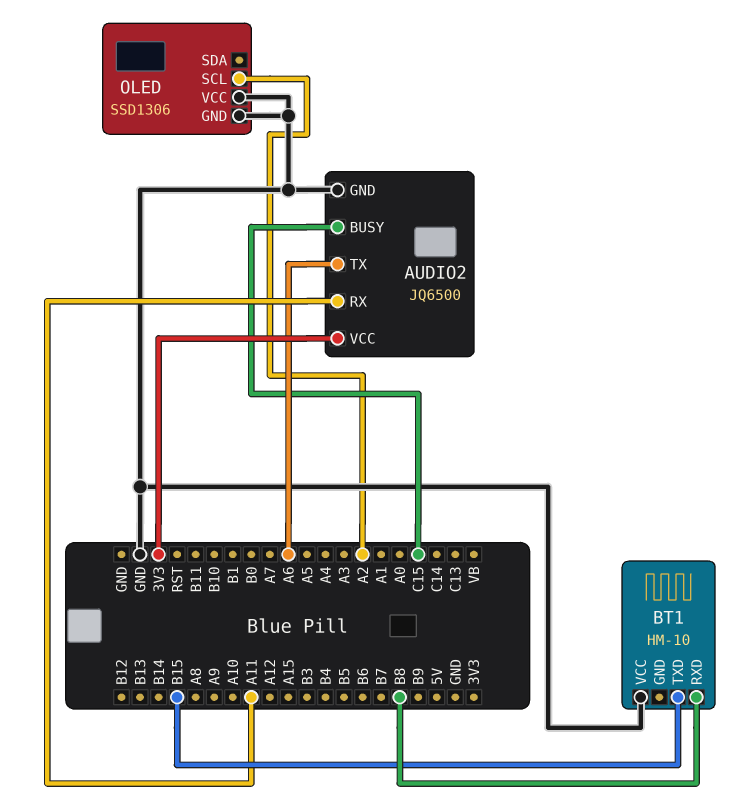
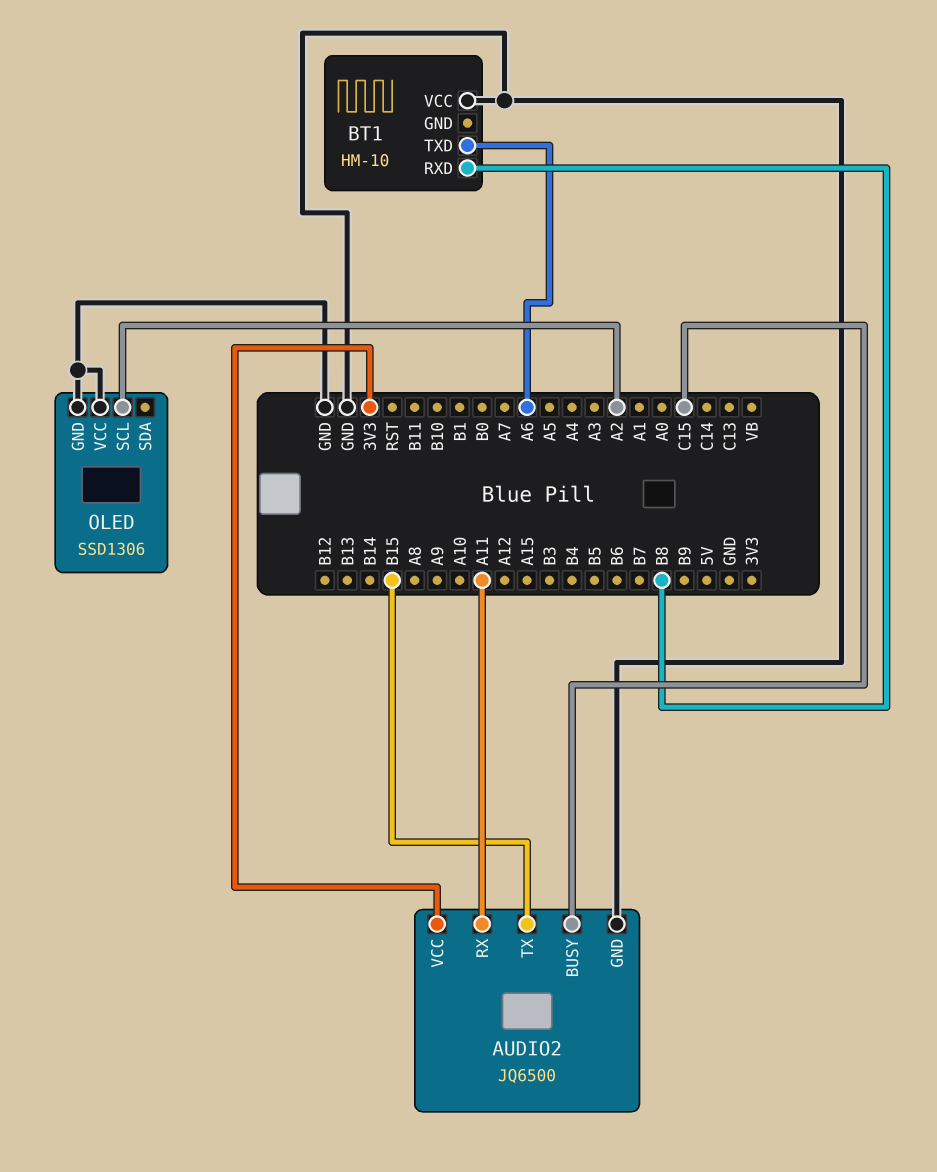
AUDIO2 pin TX: A6 -> B15
BT1 pin TXD: B15 -> A6

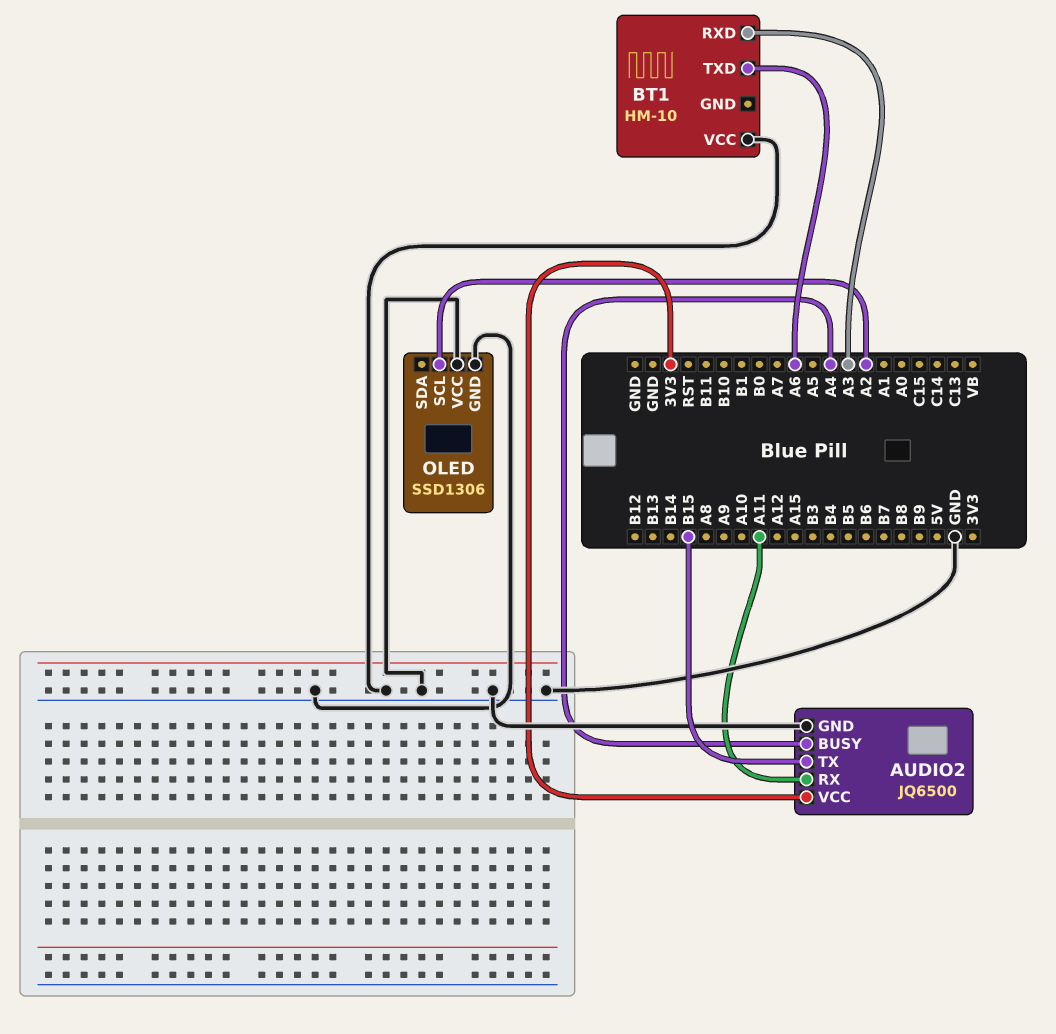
AUDIO2 pin BUSY: C15 -> A4
BT1 pin RXD: B8 -> A3

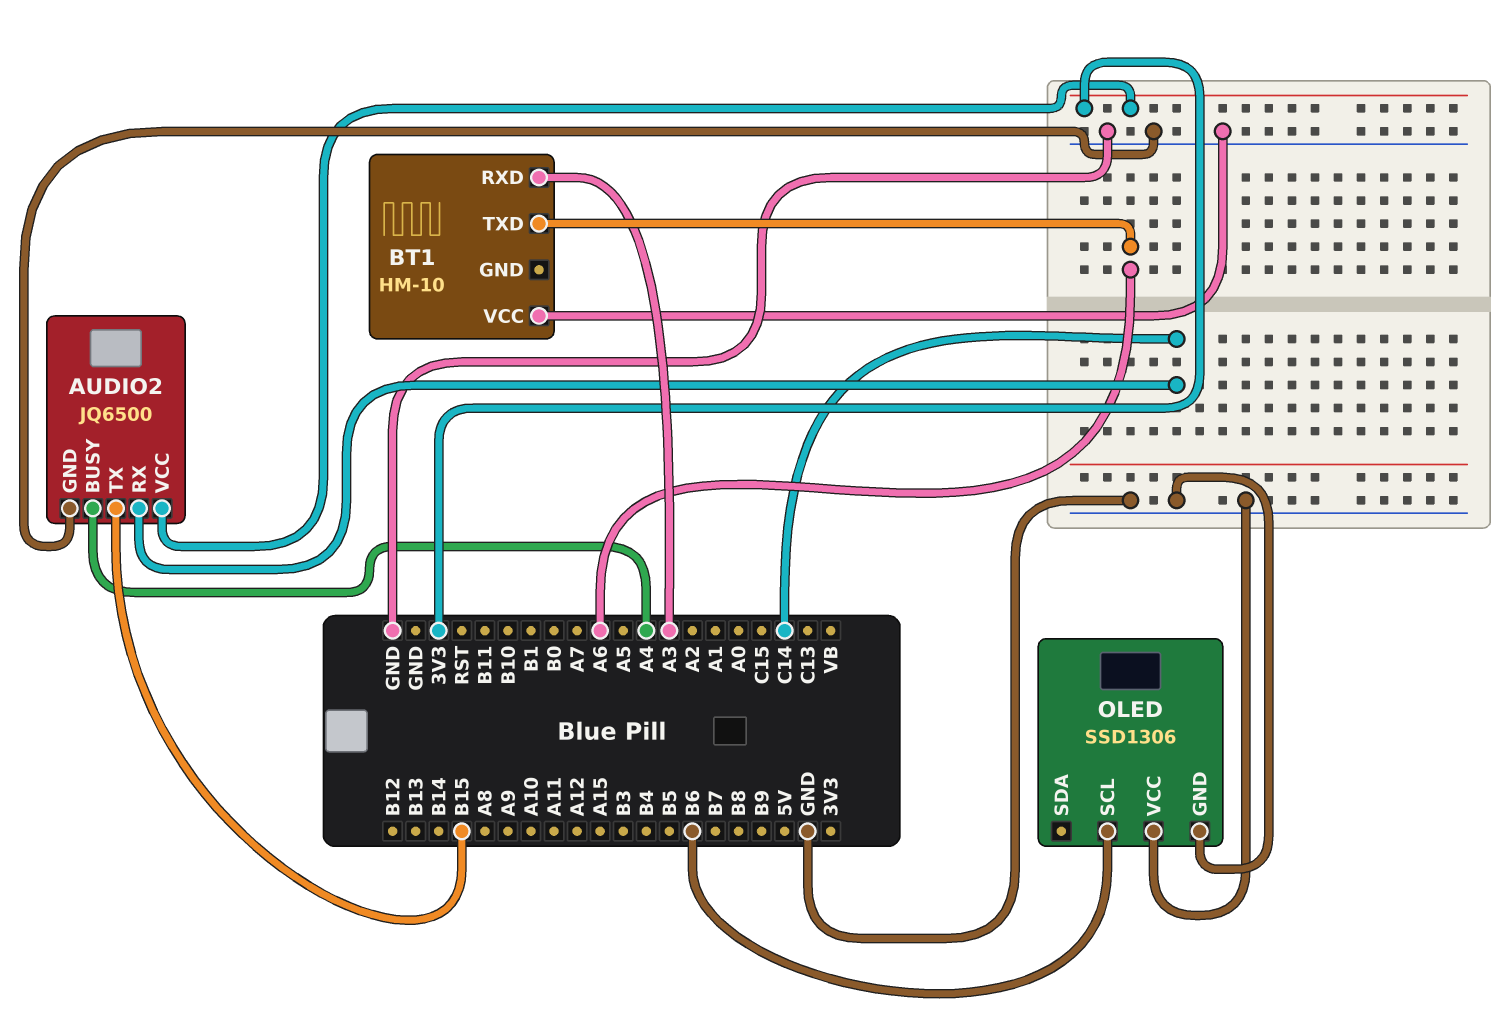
AUDIO2 pin RX: A11 -> C14
OLED pin SCL: A2 -> B6

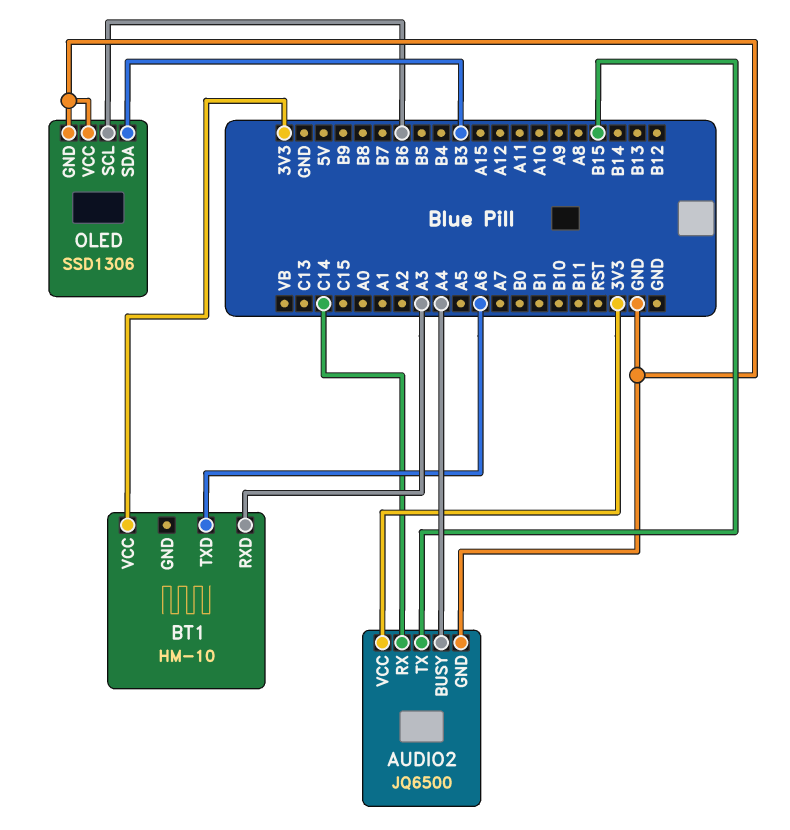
BT1 pin VCC: GND -> 3V3
OLED pin SDA: none -> B3

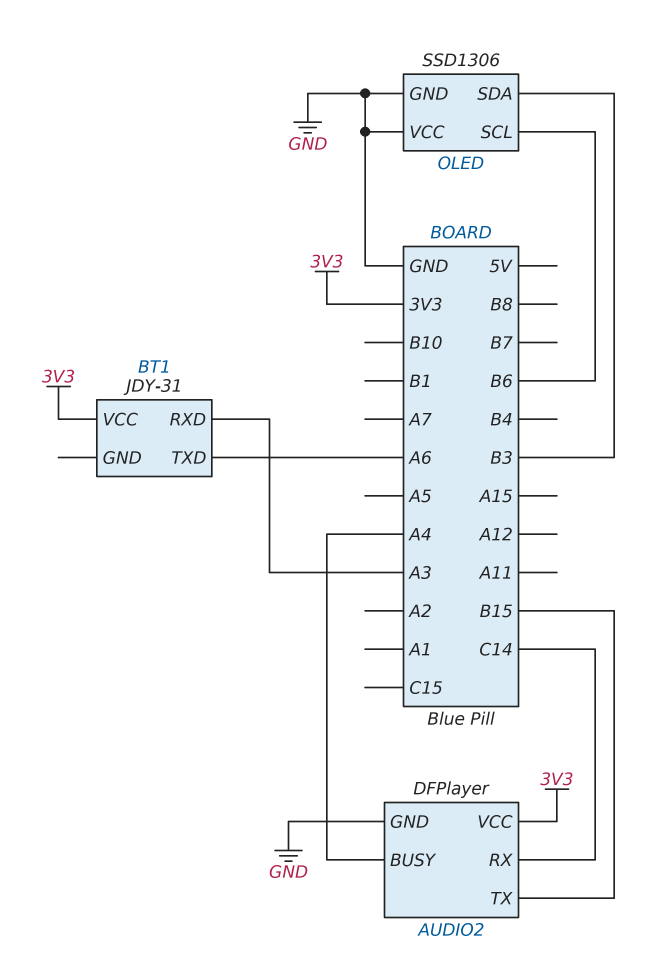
AUDIO2: JQ6500 -> DFPlayer
BT1: HM-10 -> JDY-31

